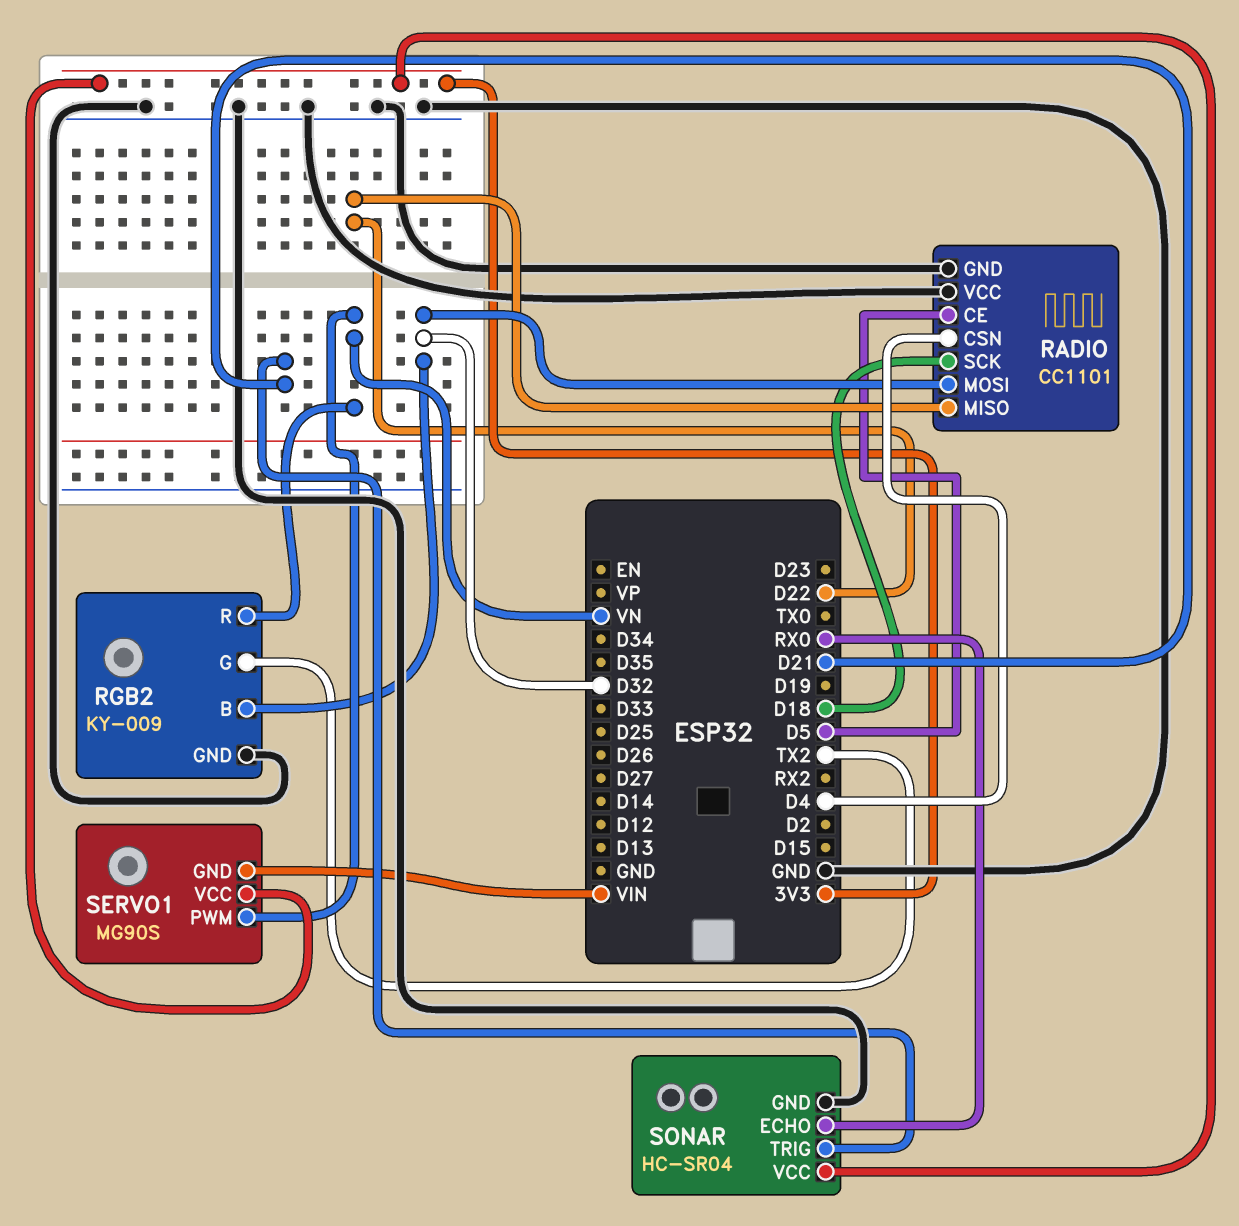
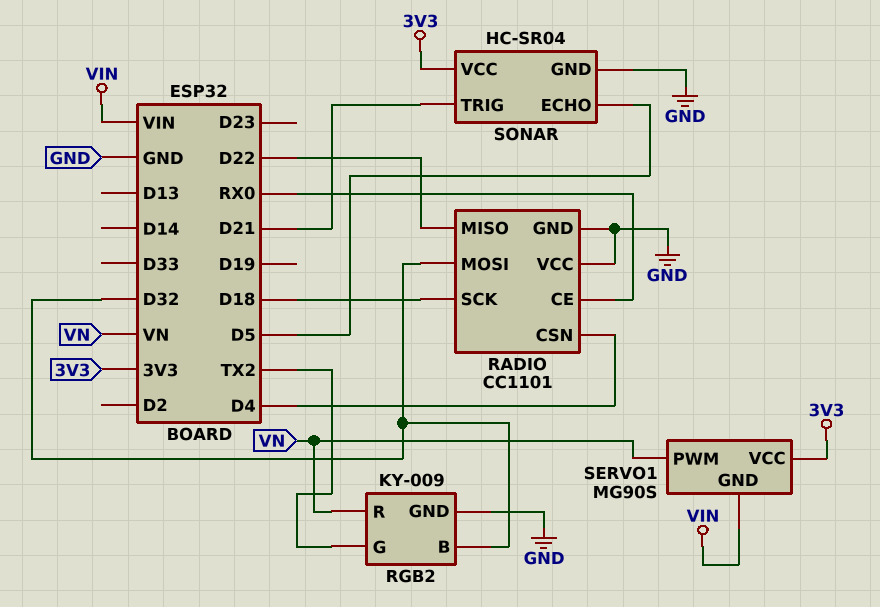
RADIO pin CE: D5 -> RX0
SONAR pin ECHO: RX0 -> D5

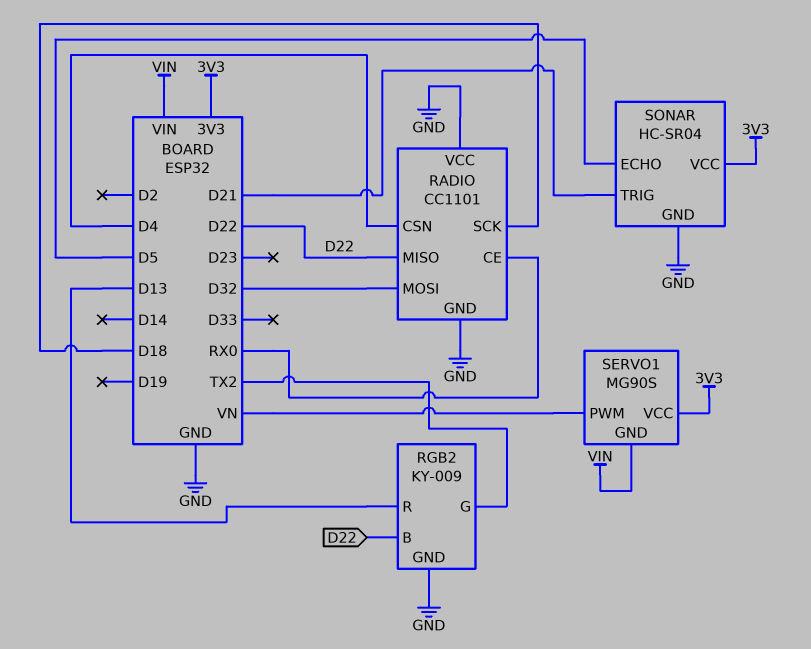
RGB2 pin B: D32 -> D22
RGB2 pin R: VN -> D13

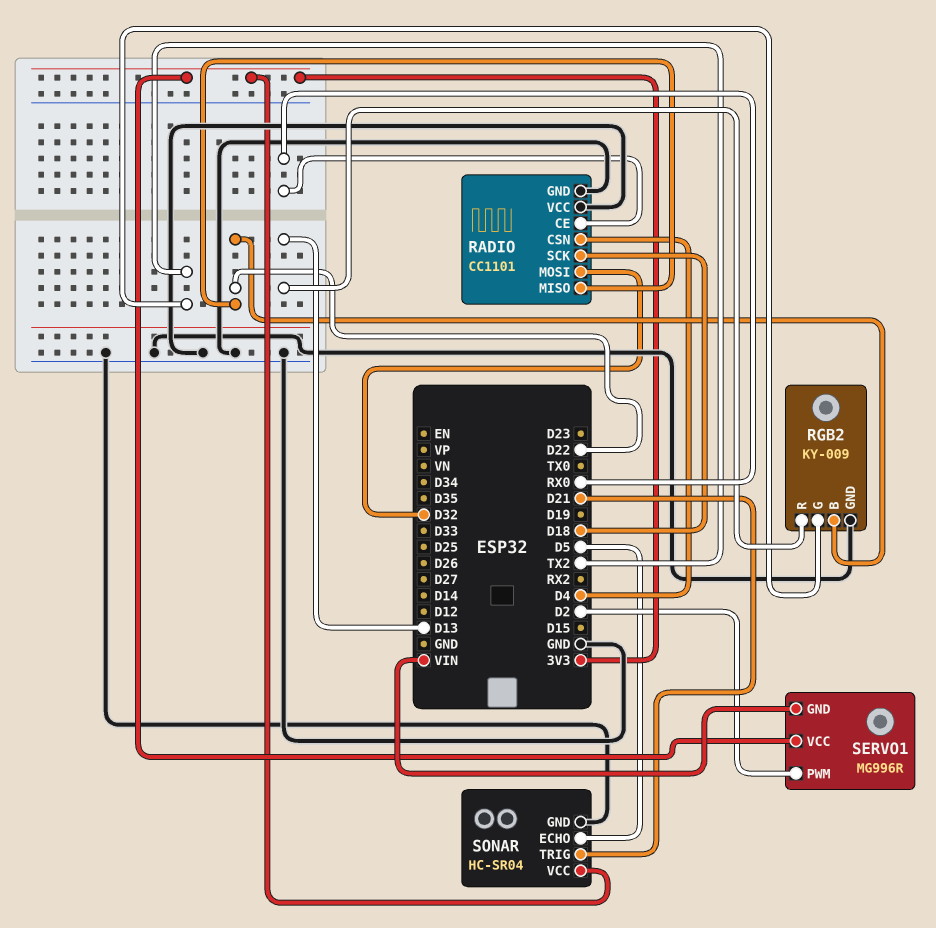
SERVO1: MG90S -> MG996R
SERVO1 pin PWM: VN -> D2

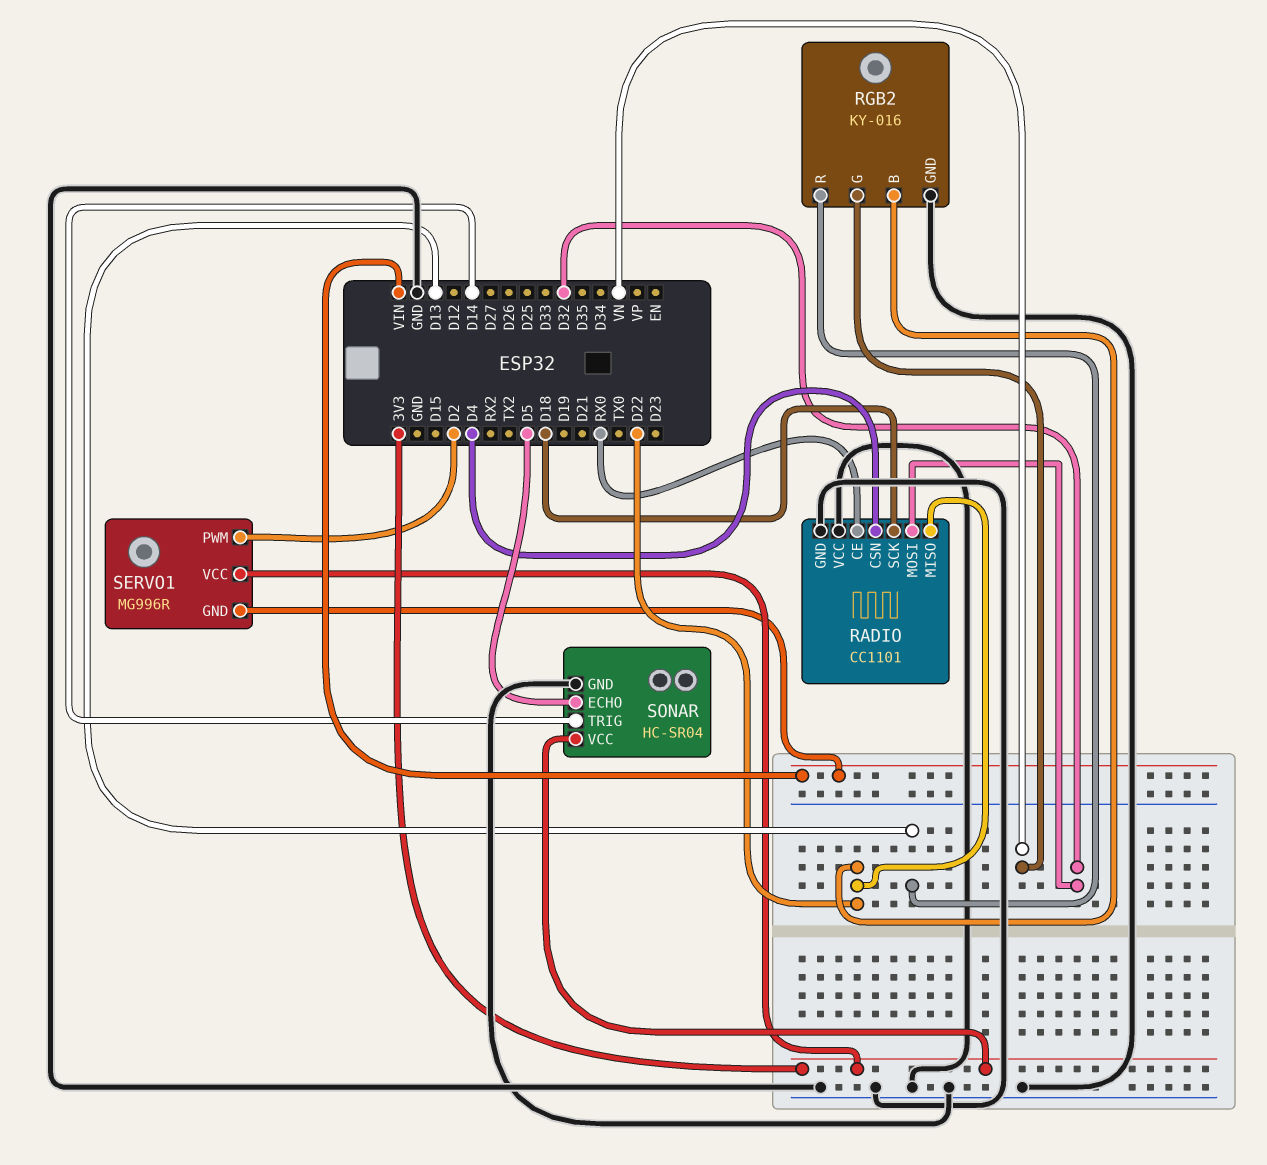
RGB2: KY-009 -> KY-016
RGB2 pin G: TX2 -> VN
SONAR pin TRIG: D21 -> D14

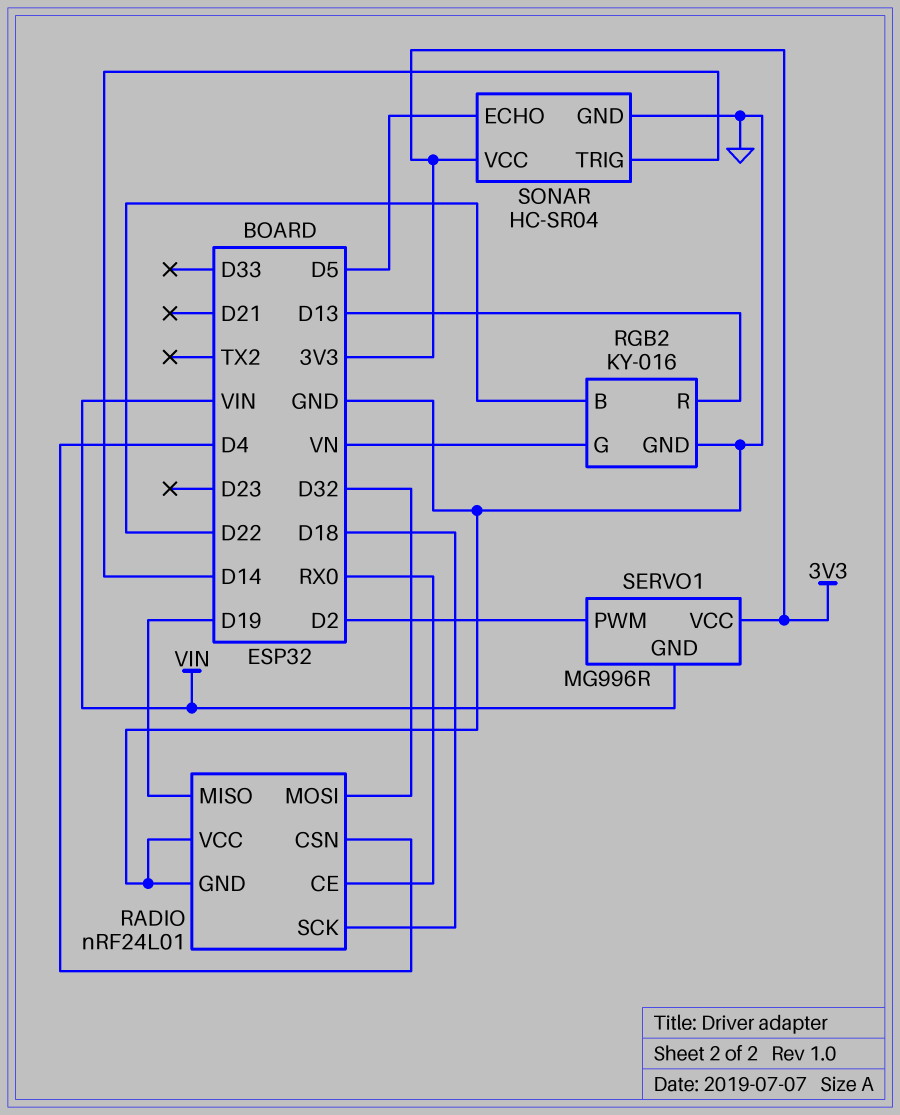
RADIO: CC1101 -> nRF24L01
RADIO pin MISO: D22 -> D19

